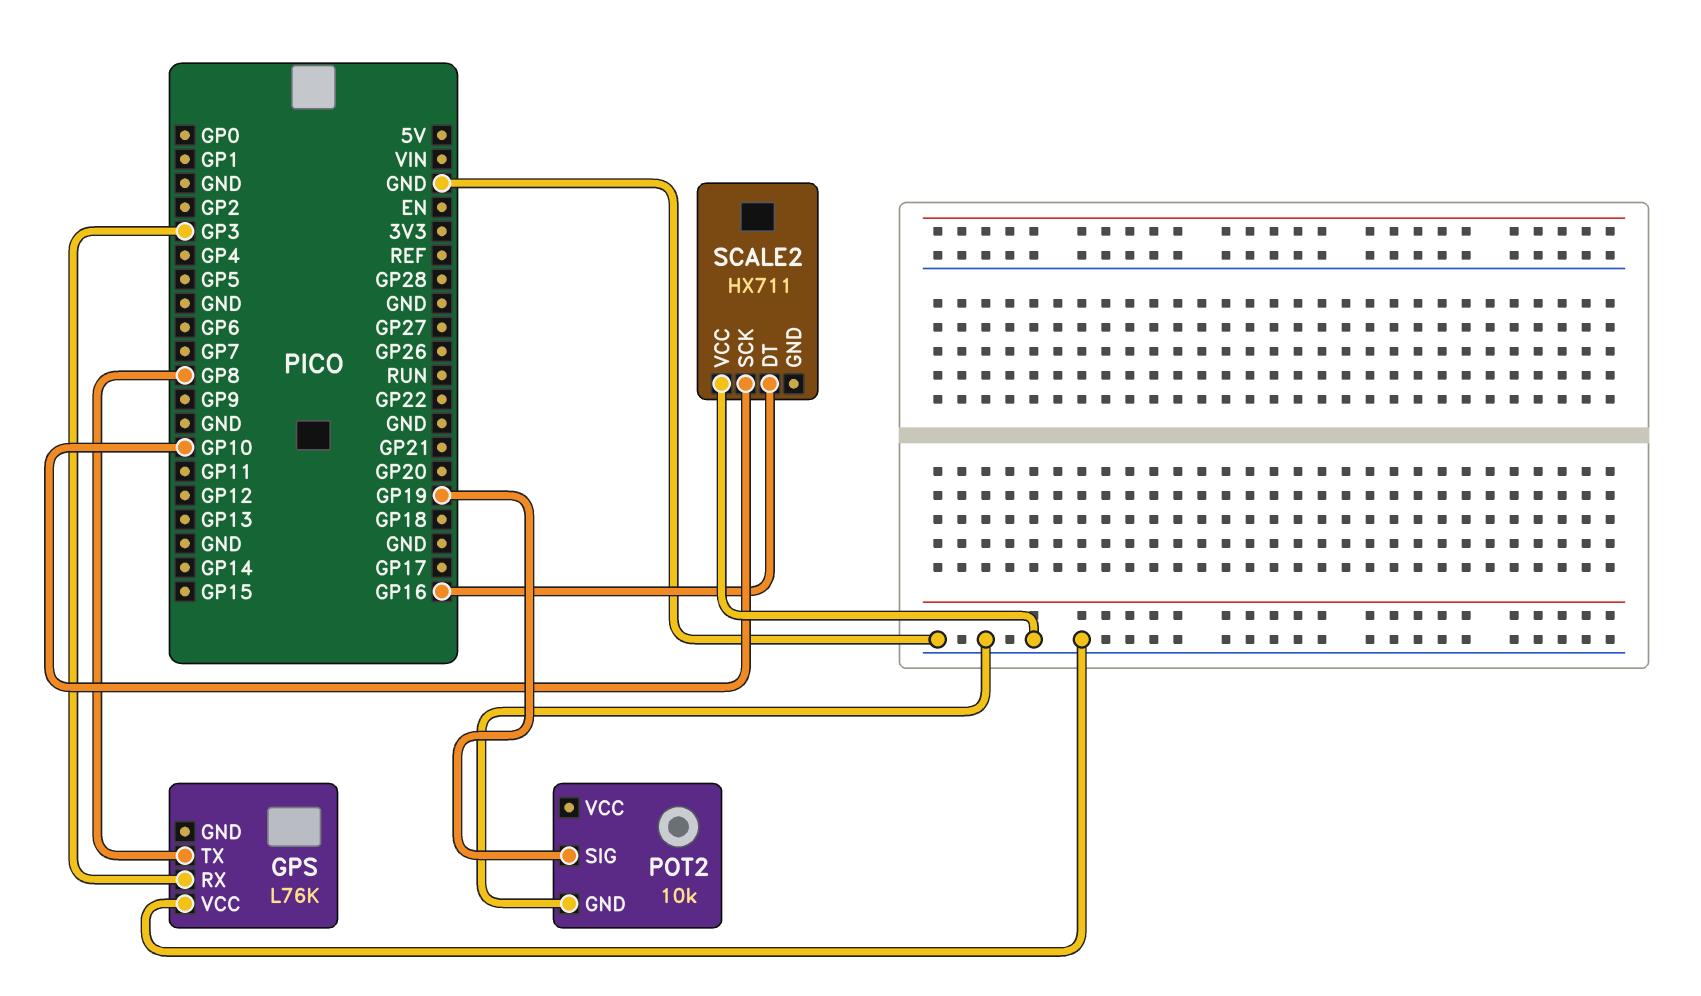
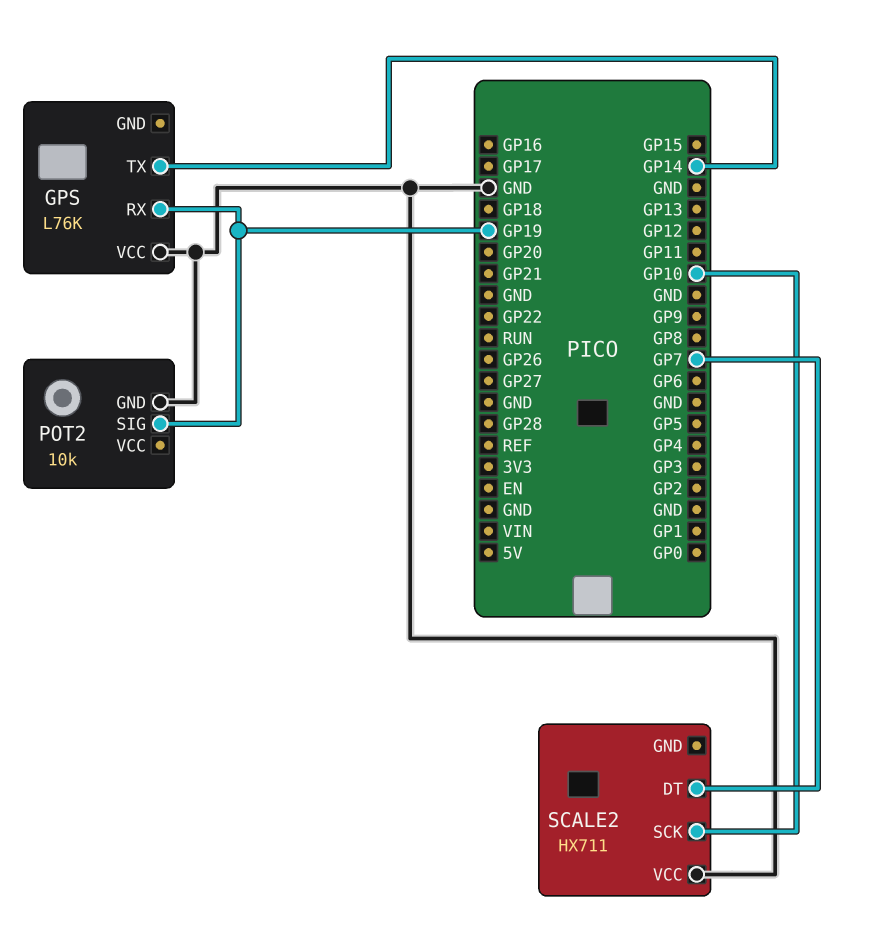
GPS pin RX: GP3 -> GP19
GPS pin TX: GP8 -> GP14
SCALE2 pin DT: GP16 -> GP7

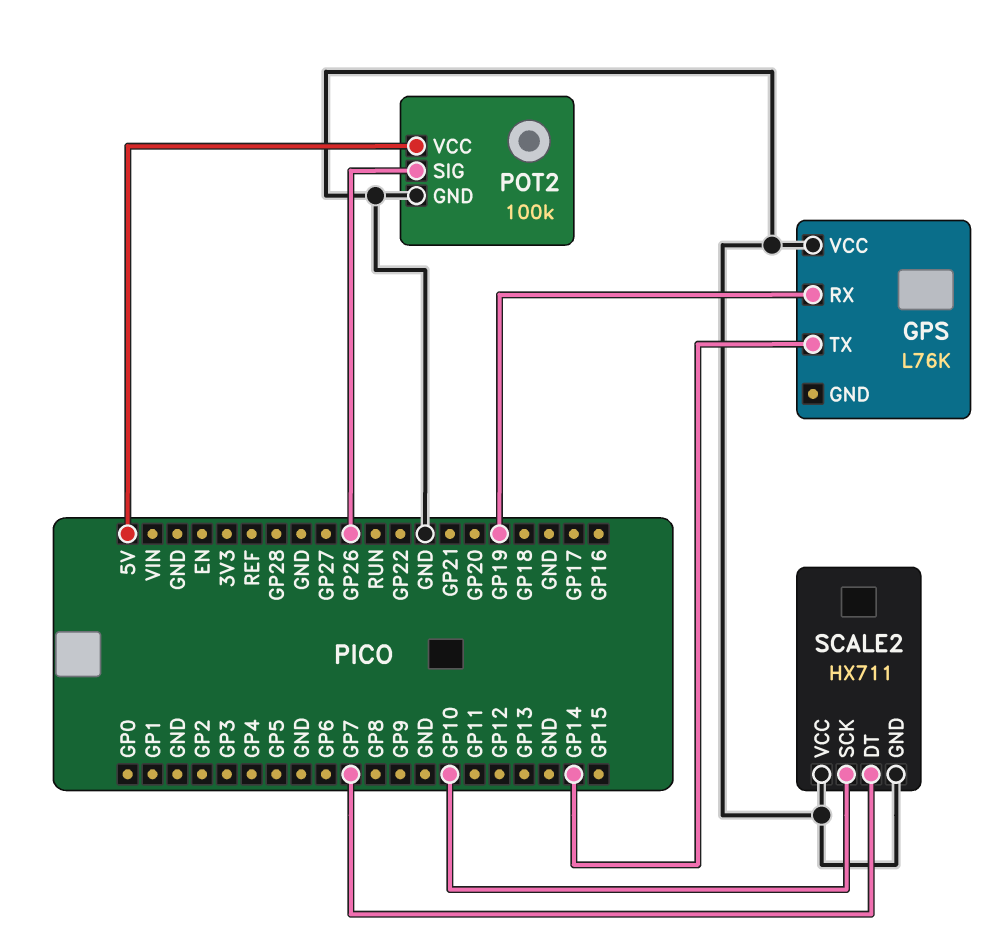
POT2: 10k -> 100k
POT2 pin SIG: GP19 -> GP26
POT2 pin VCC: none -> 5V
SCALE2 pin GND: none -> GND

